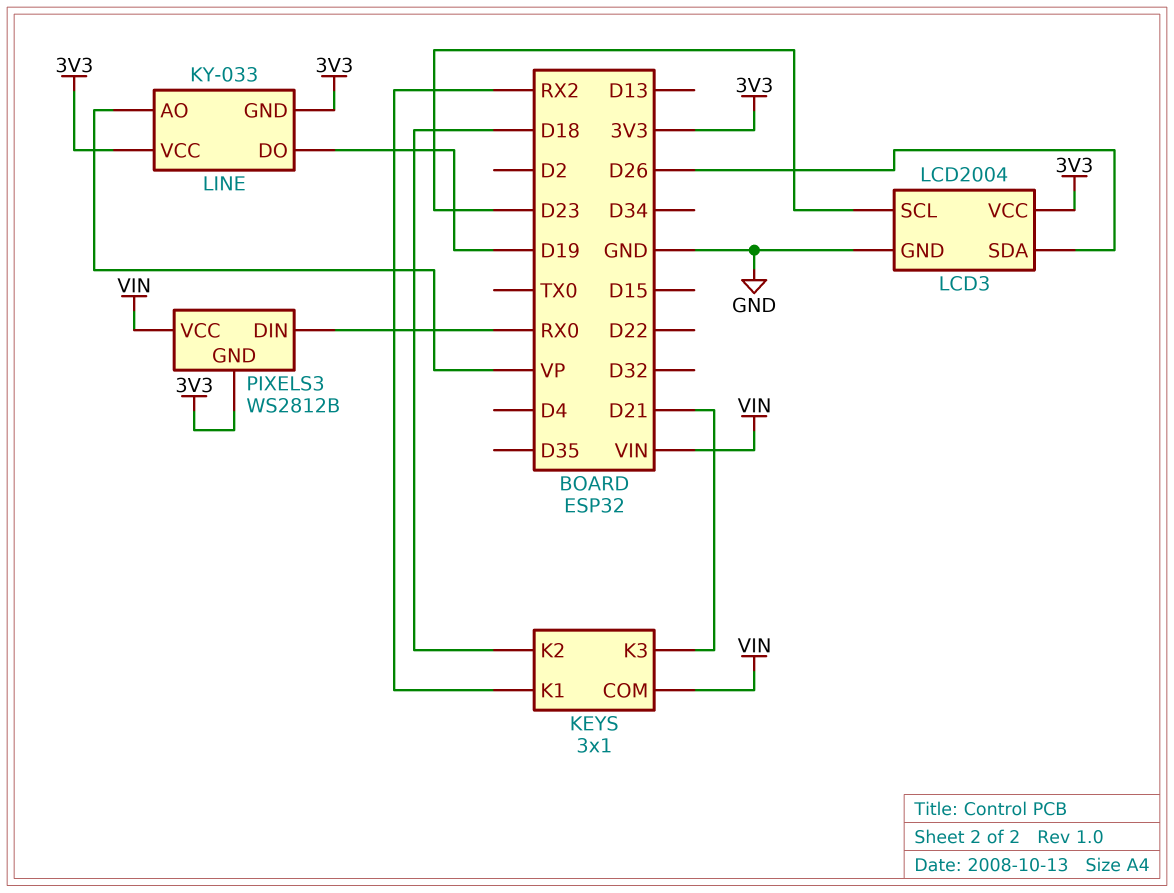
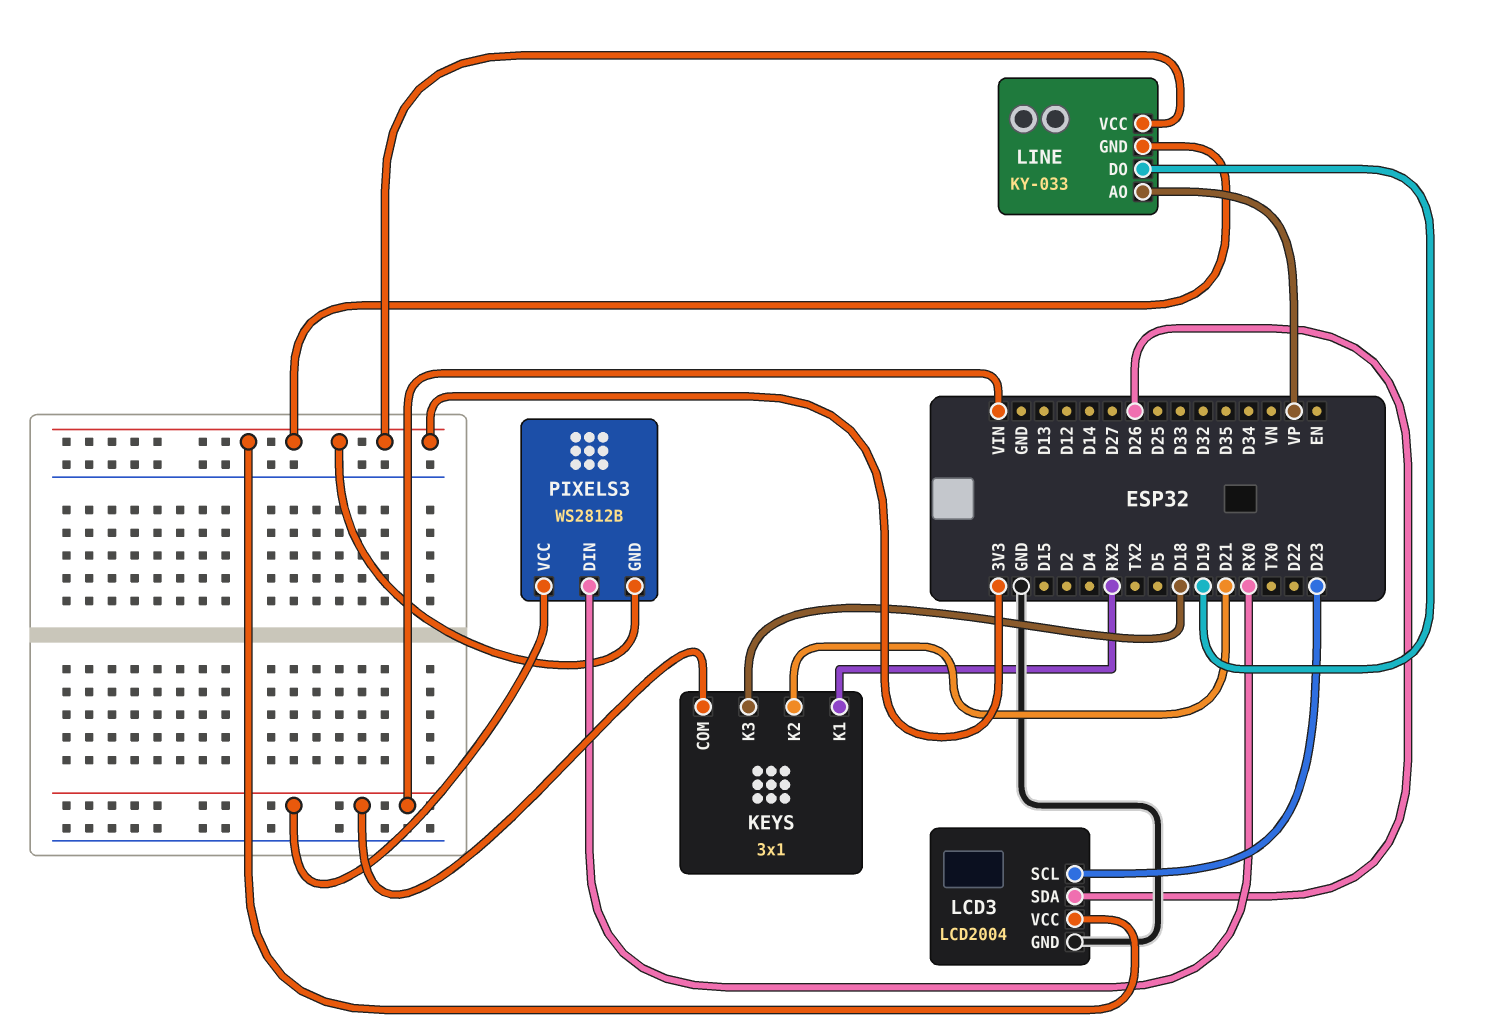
KEYS pin K2: D18 -> D21
KEYS pin K3: D21 -> D18

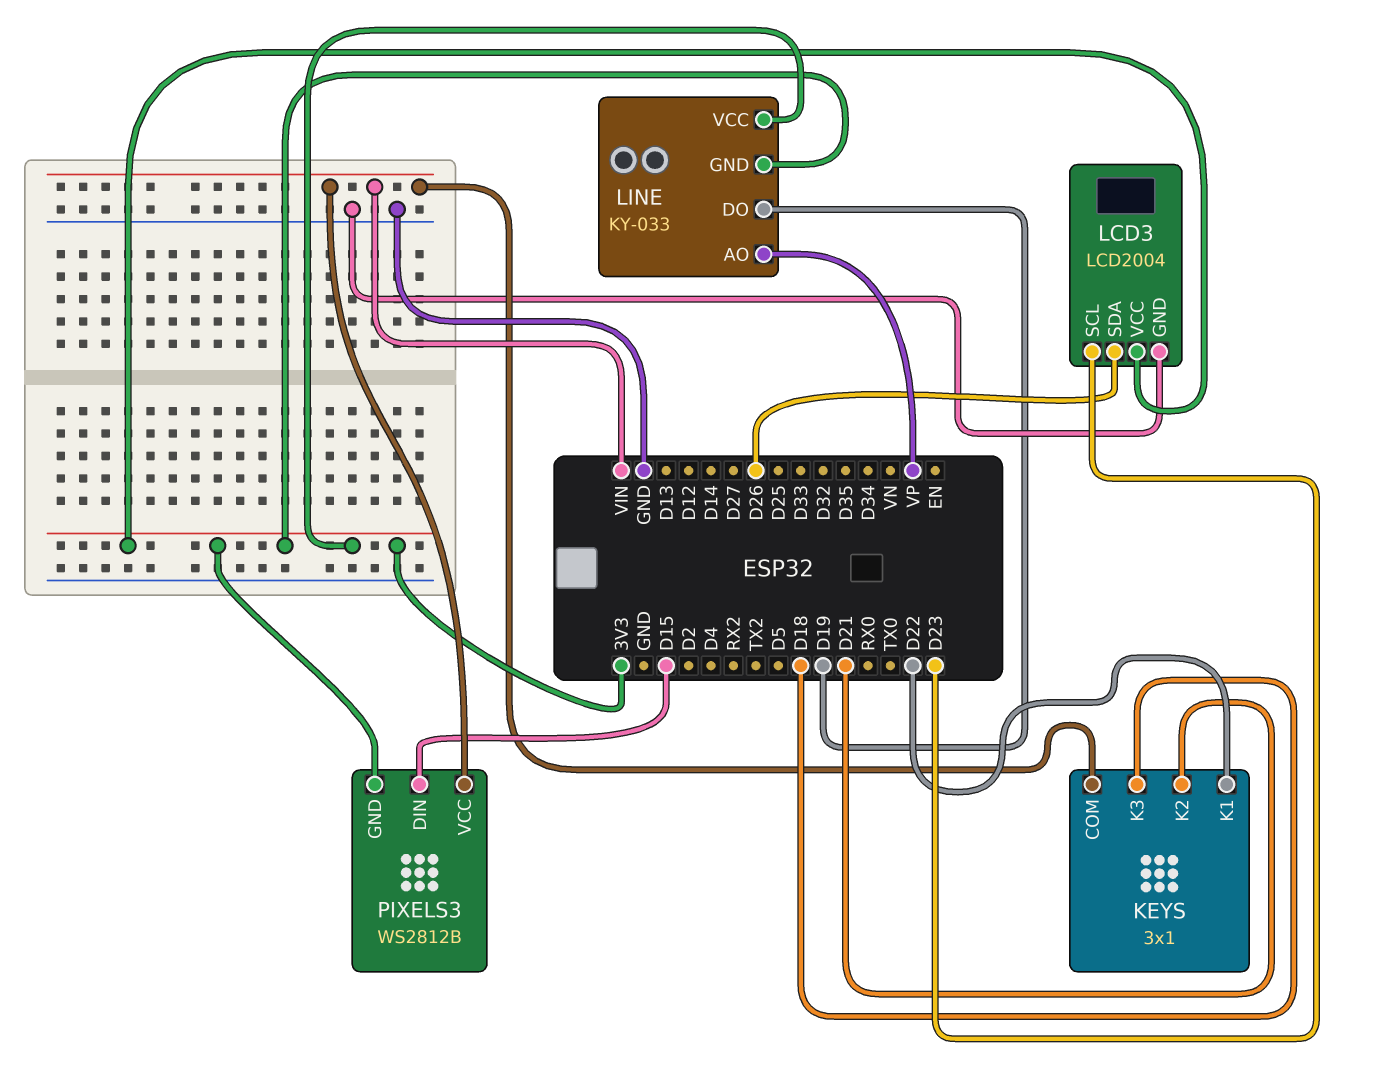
KEYS pin K1: RX2 -> D22
PIXELS3 pin DIN: RX0 -> D15

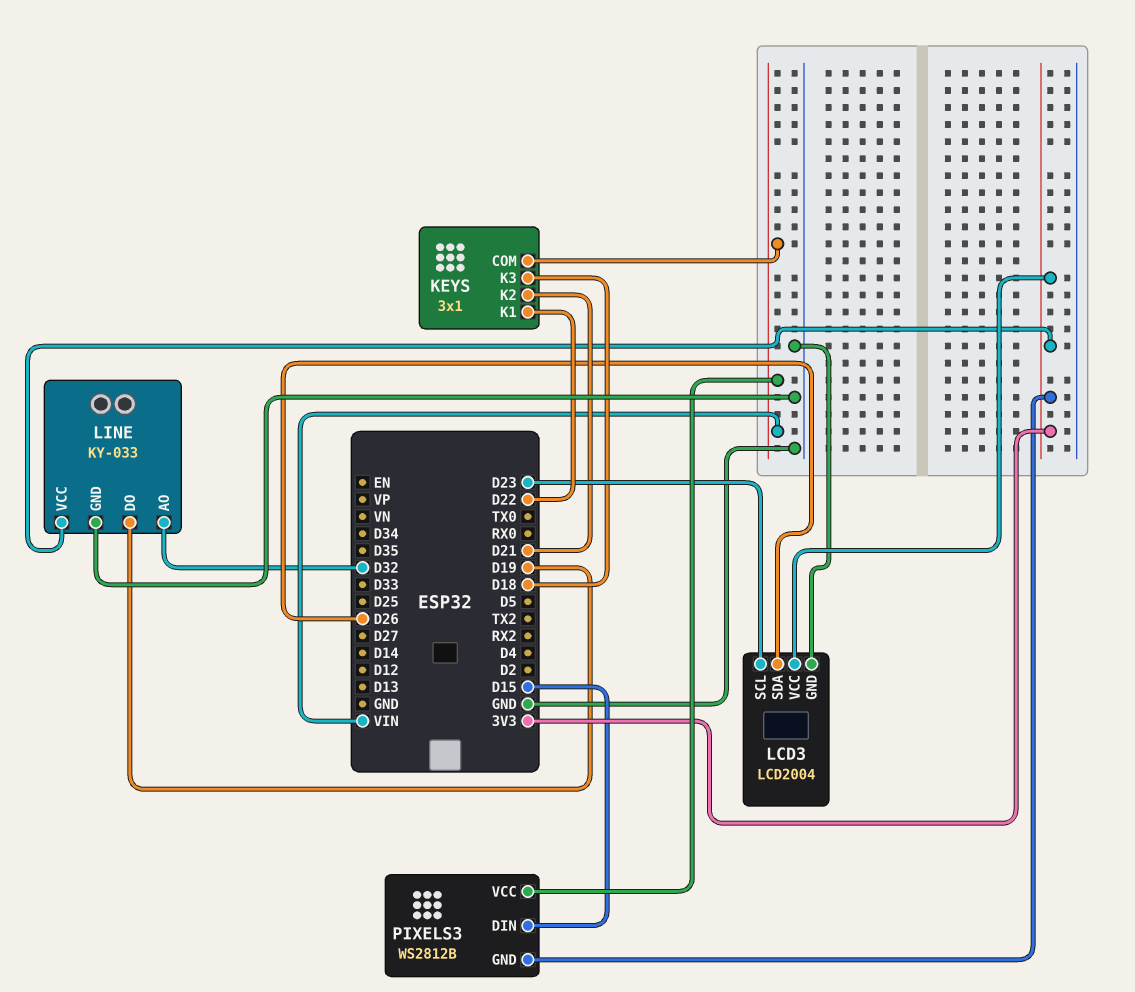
LINE pin AO: VP -> D32
LINE pin GND: 3V3 -> GND

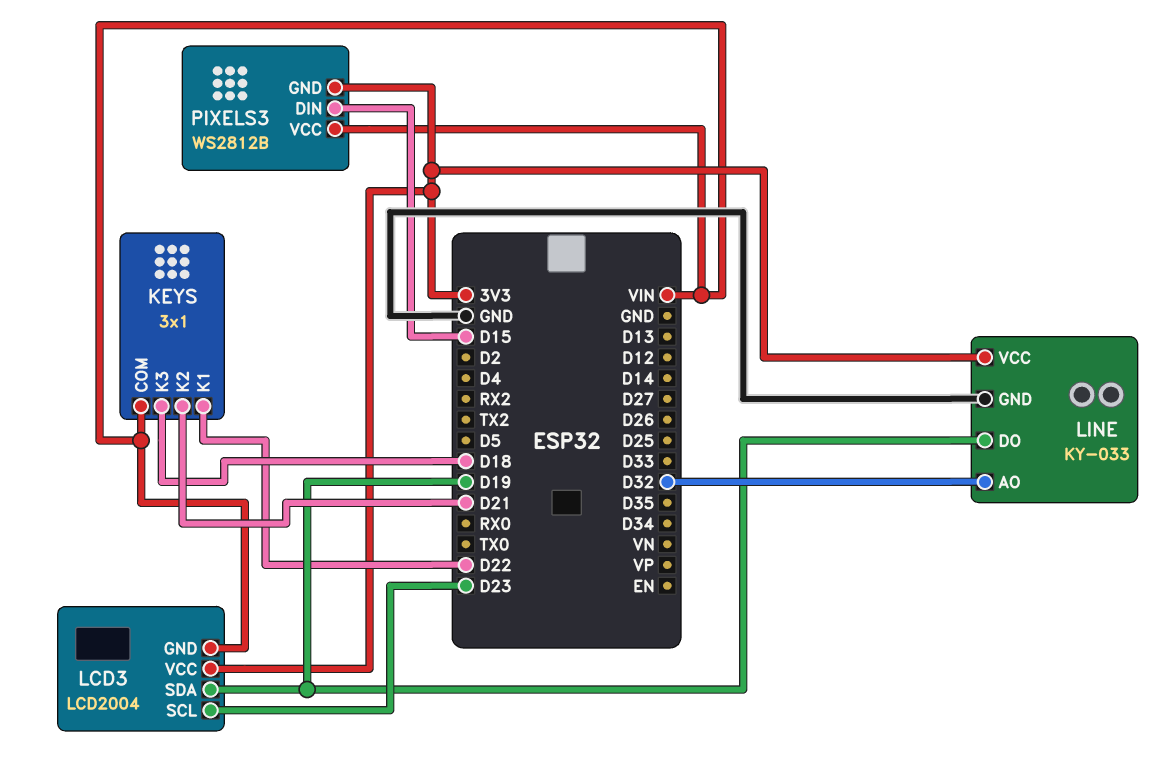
LCD3 pin GND: GND -> VIN
LCD3 pin SDA: D26 -> D19

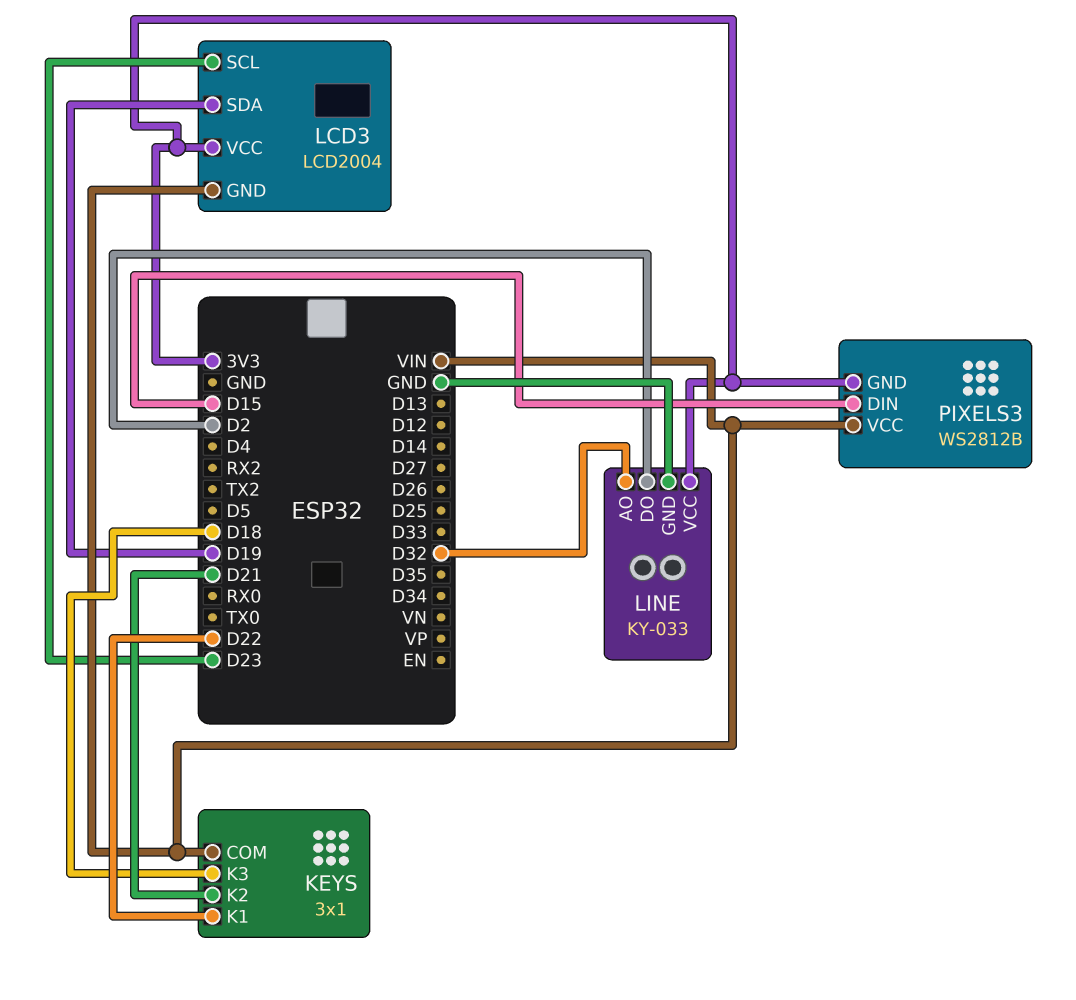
LINE pin DO: D19 -> D2

